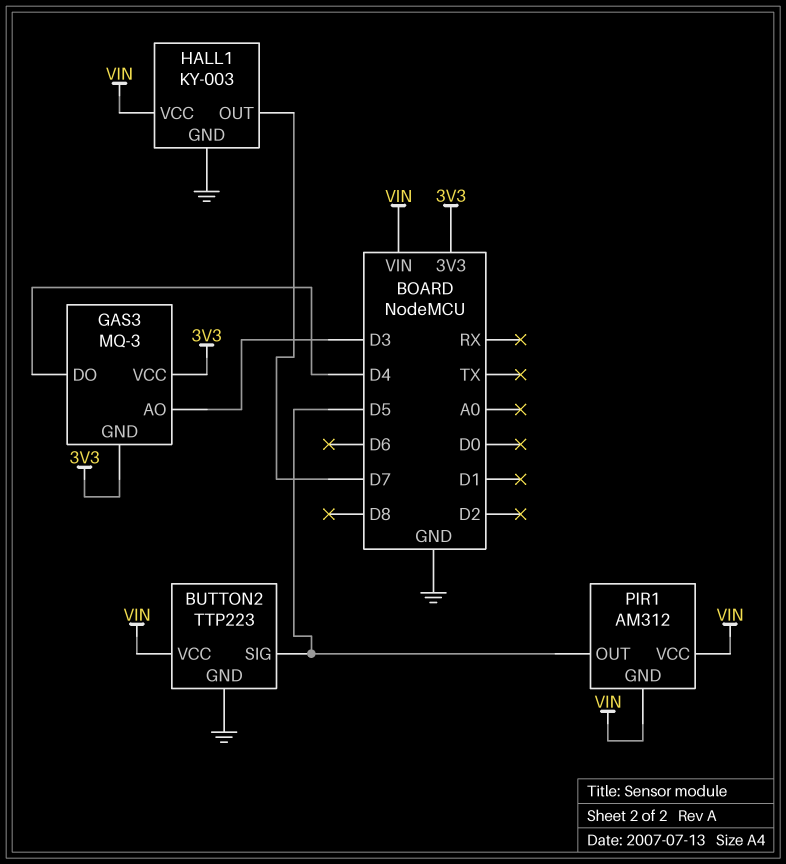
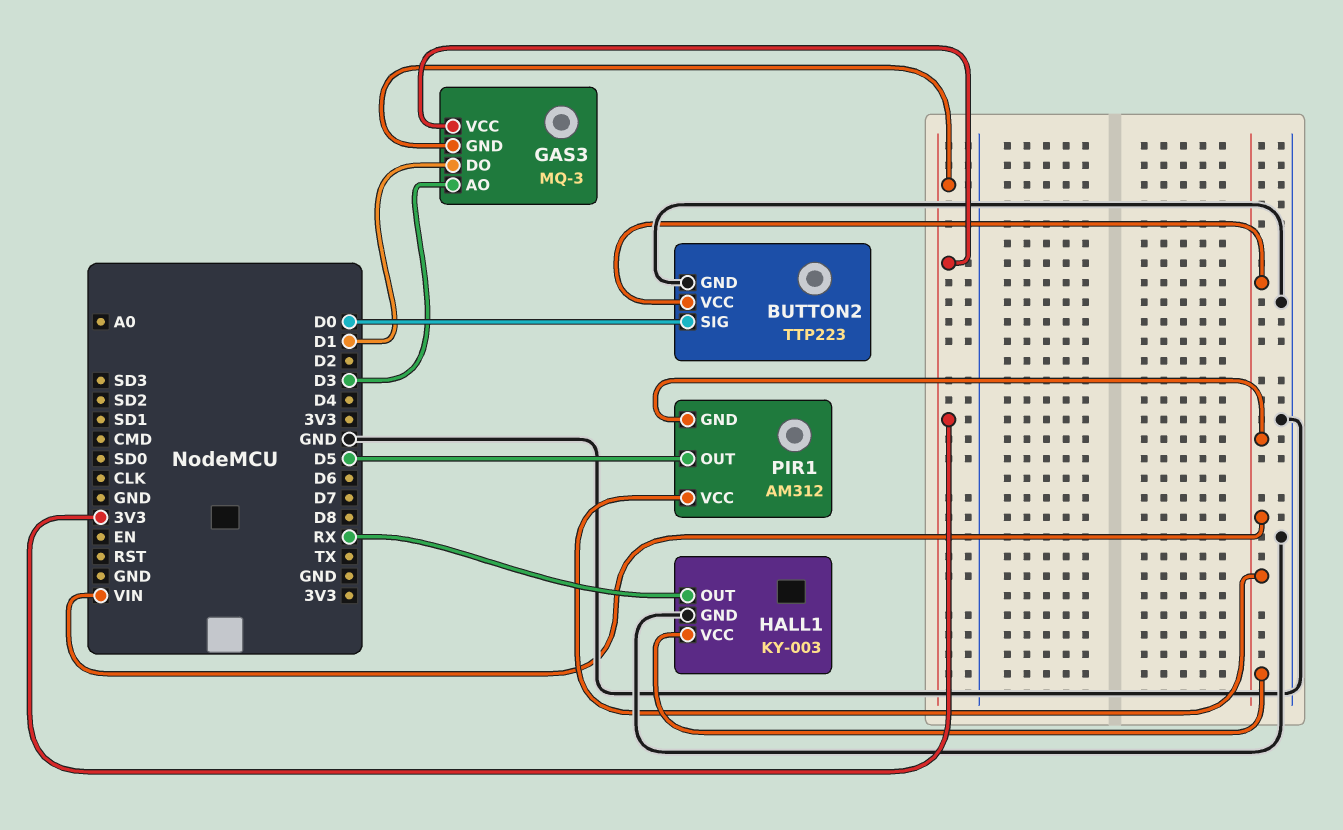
BUTTON2 pin SIG: D5 -> D0
GAS3 pin DO: D4 -> D1
HALL1 pin OUT: D7 -> RX

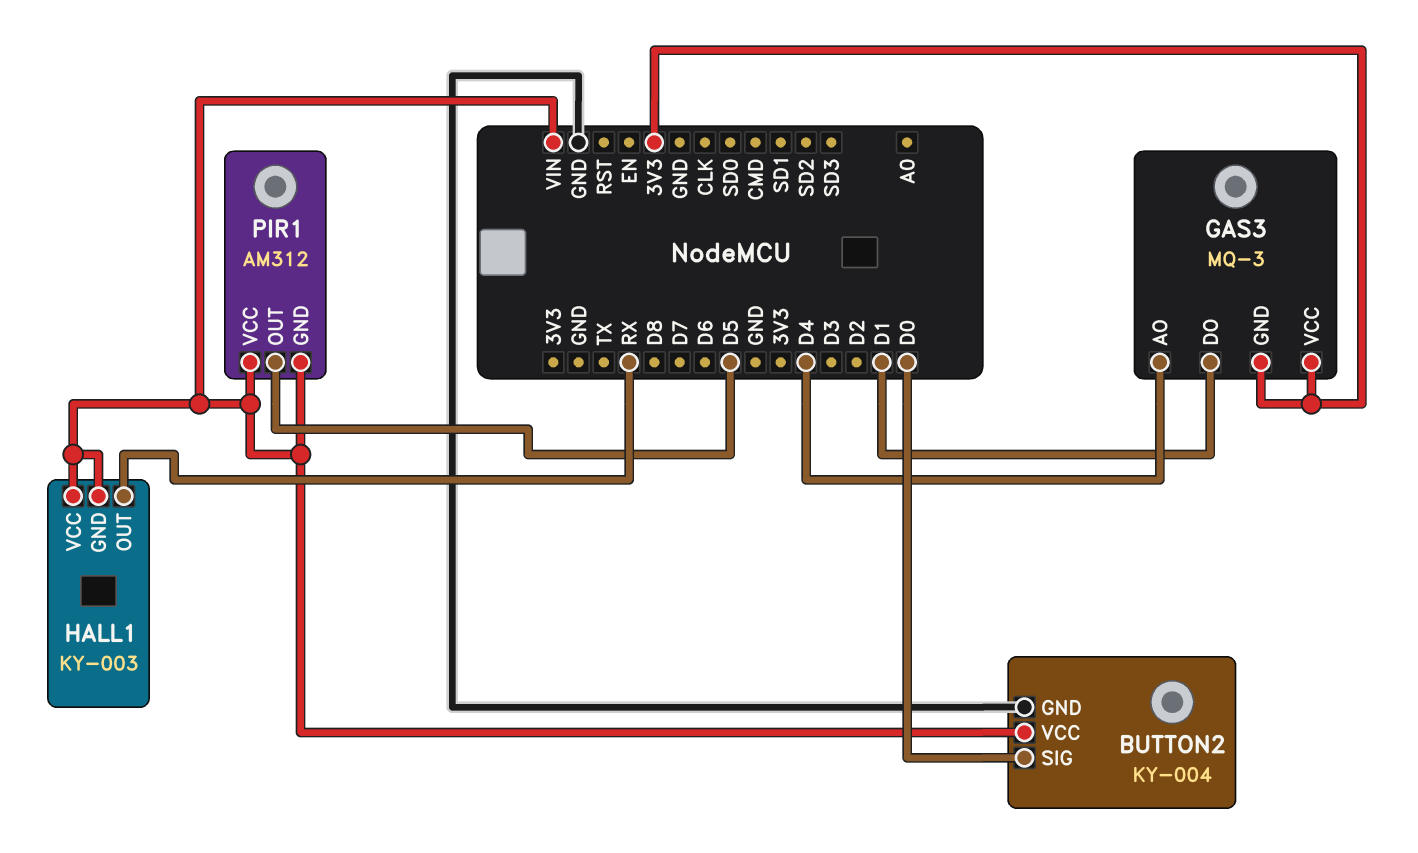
BUTTON2: TTP223 -> KY-004
GAS3 pin AO: D3 -> D4
HALL1 pin GND: GND -> VIN

